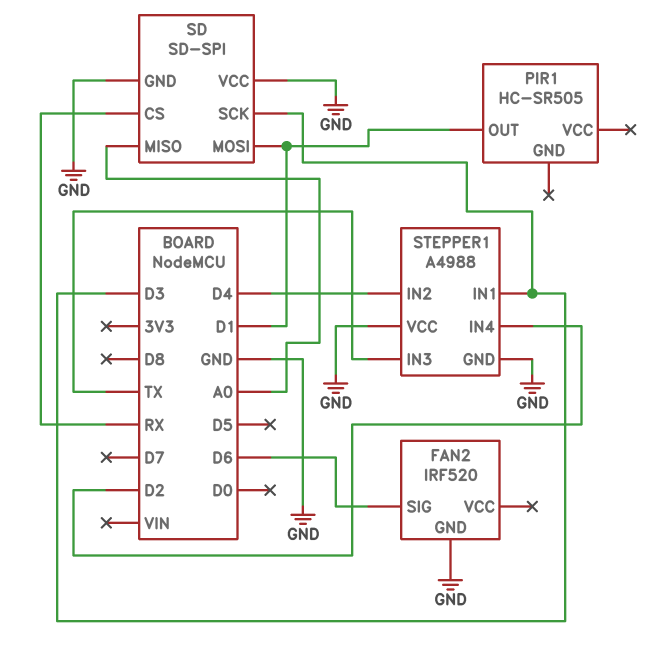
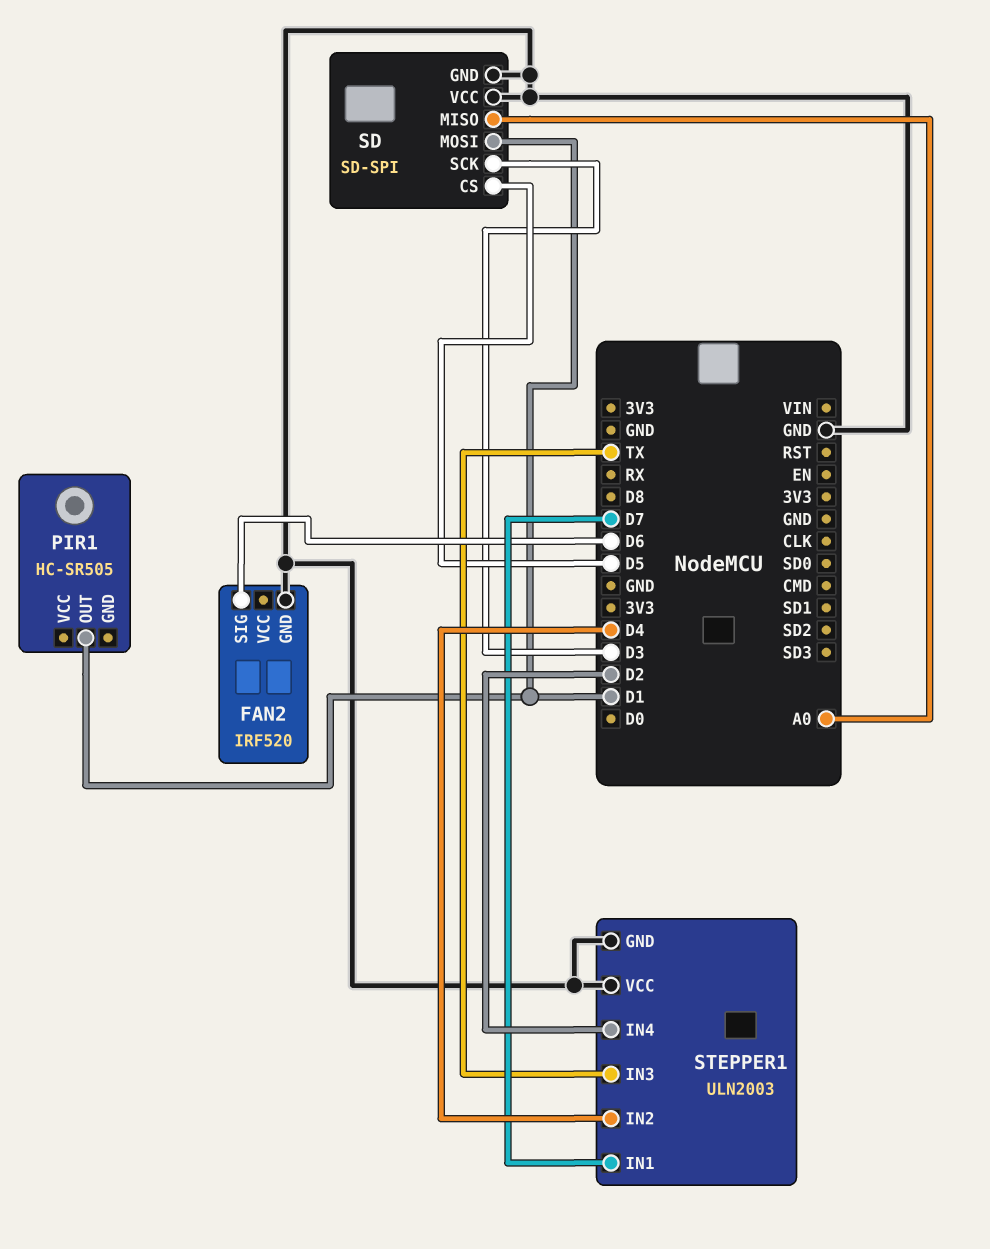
SD pin CS: RX -> D5
STEPPER1: A4988 -> ULN2003
STEPPER1 pin IN1: D3 -> D7

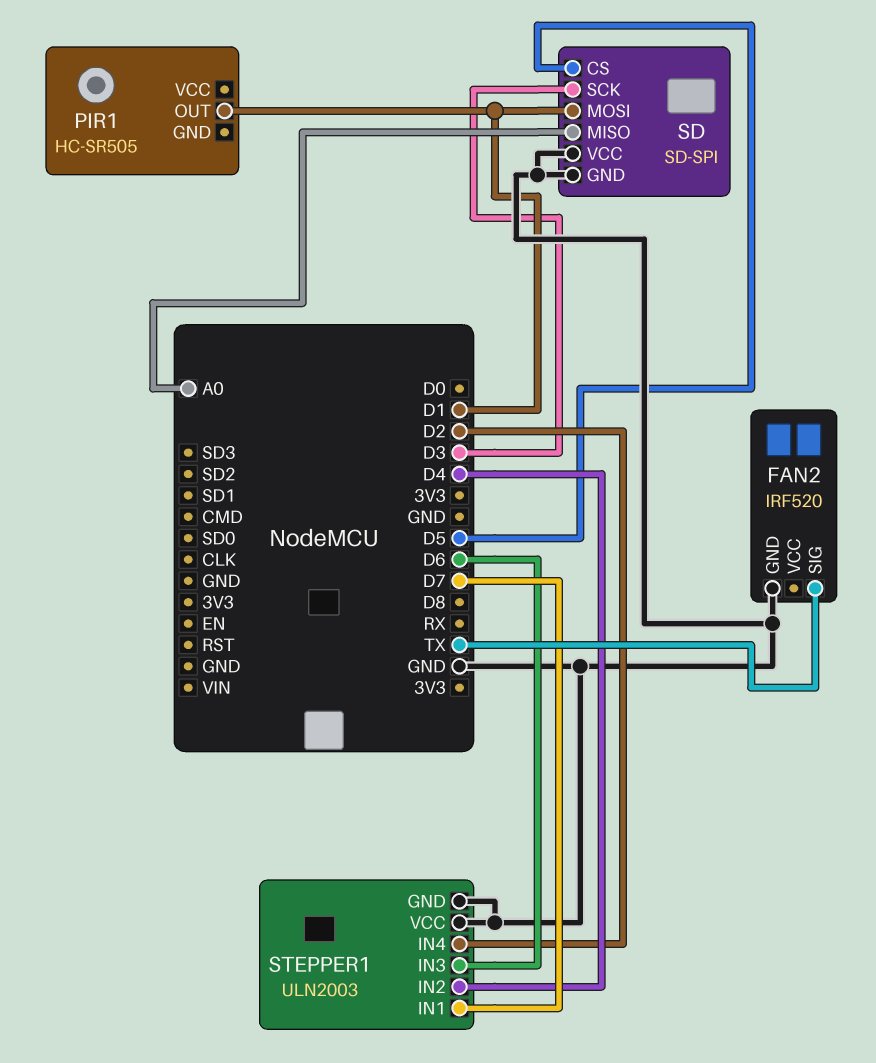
FAN2 pin SIG: D6 -> TX
STEPPER1 pin IN3: TX -> D6

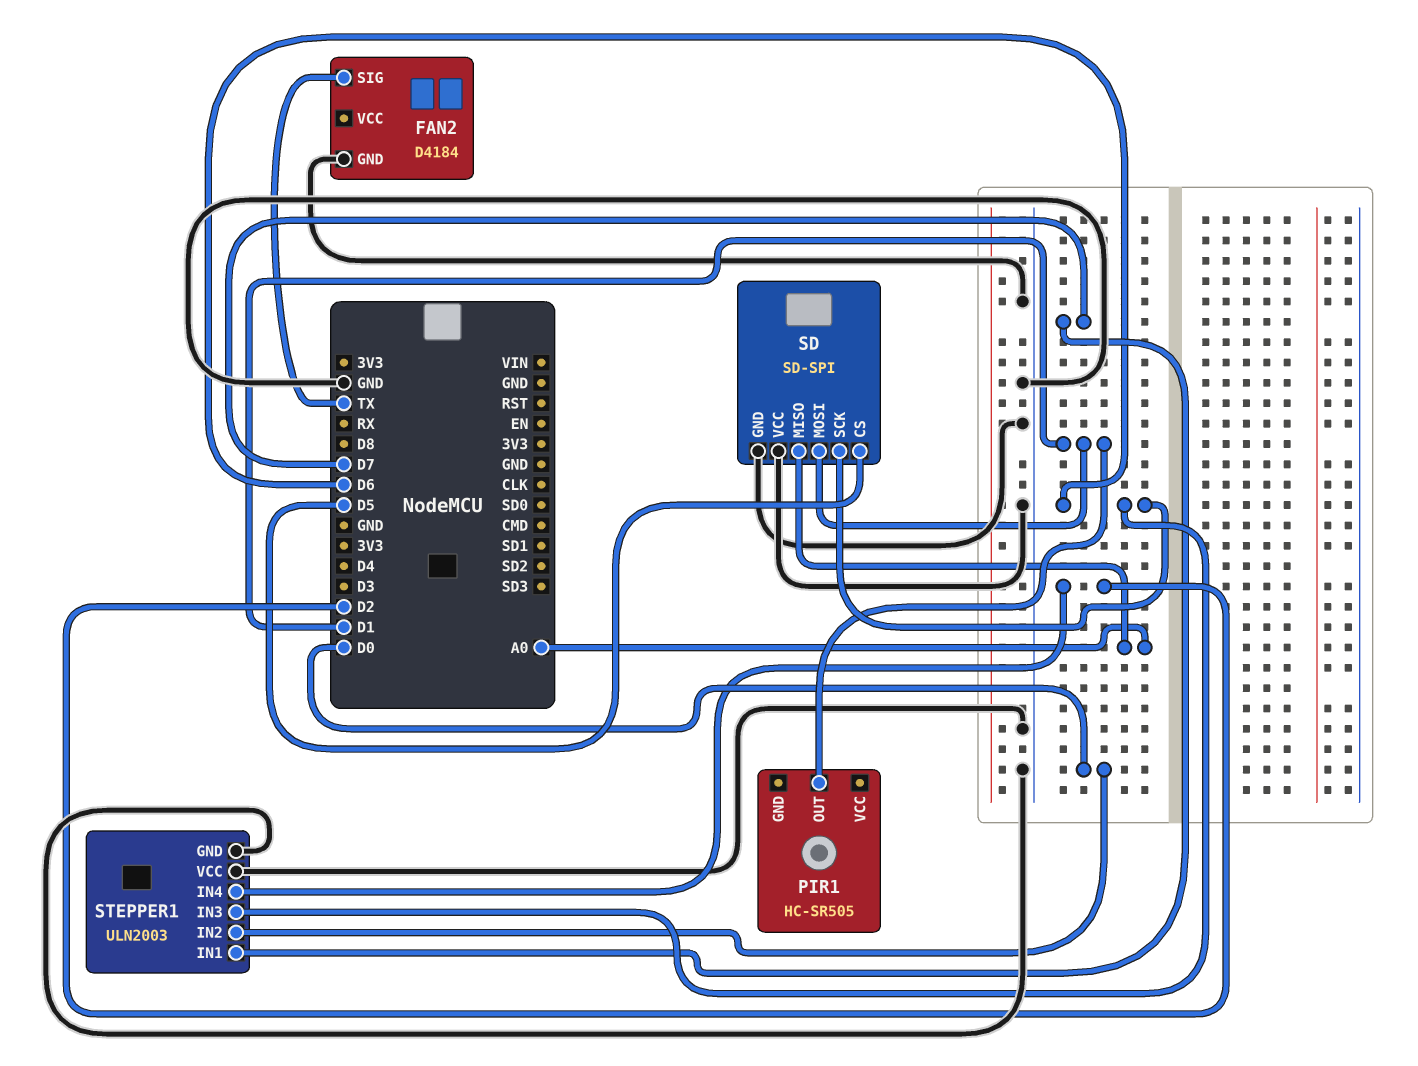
FAN2: IRF520 -> D4184
SD pin SCK: D3 -> D6
STEPPER1 pin IN2: D4 -> D0

